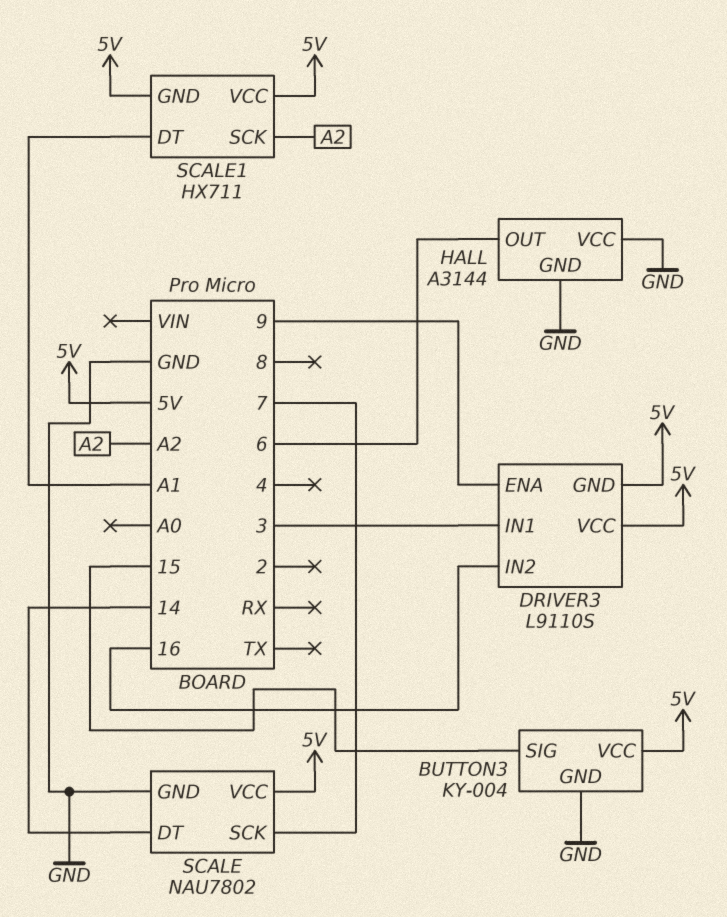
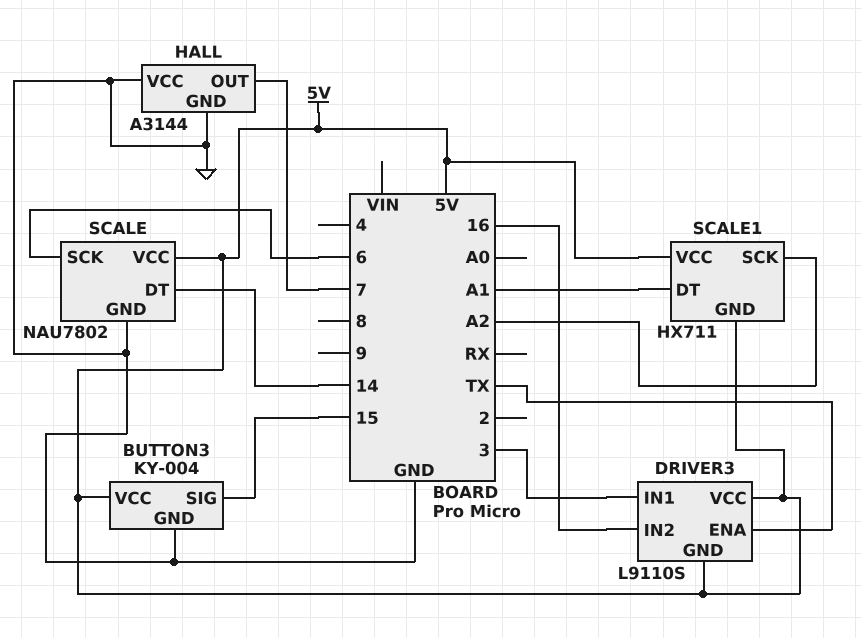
DRIVER3 pin ENA: 9 -> TX
HALL pin OUT: 6 -> 7
SCALE pin SCK: 7 -> 6

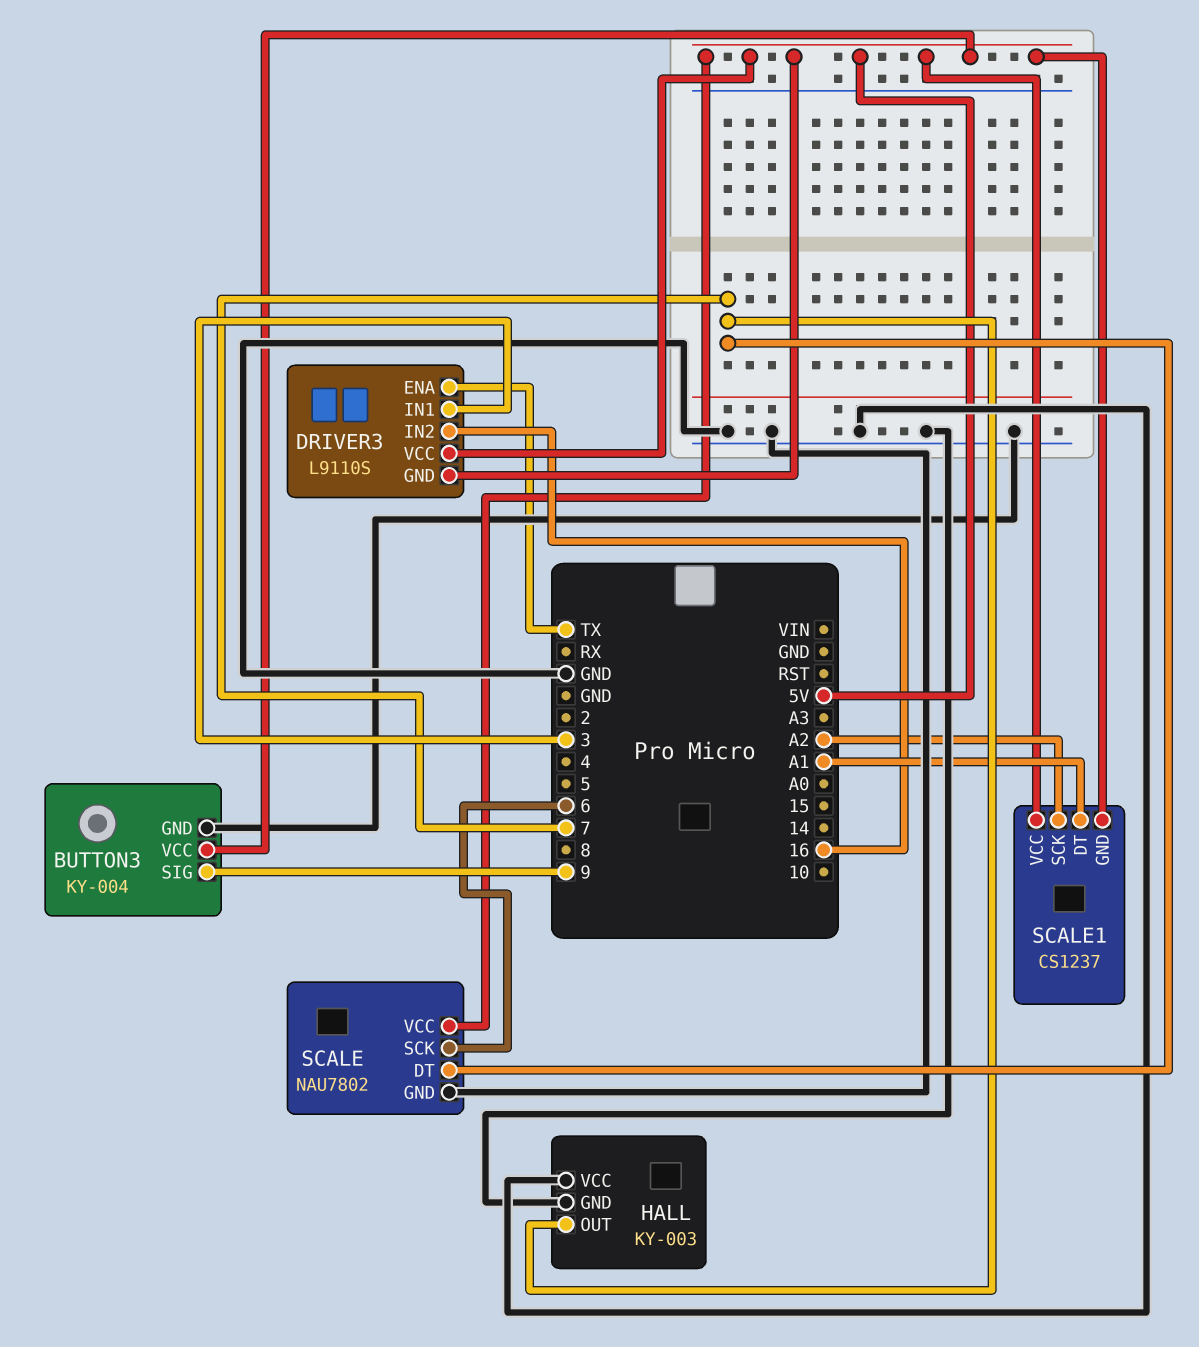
BUTTON3 pin SIG: 15 -> 9
HALL: A3144 -> KY-003
SCALE pin DT: 14 -> 7
SCALE1: HX711 -> CS1237

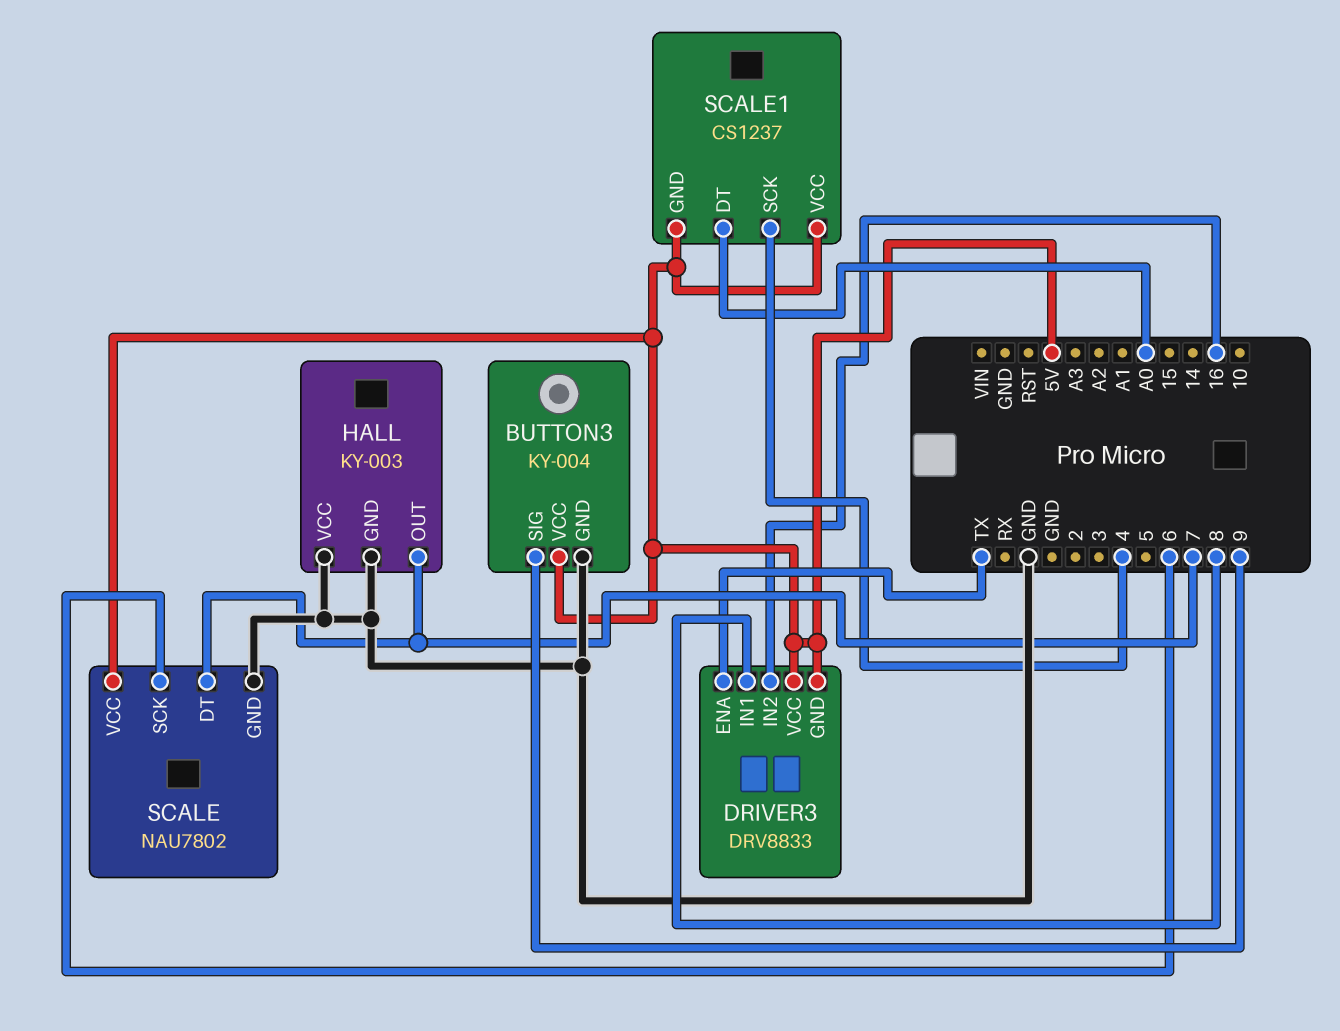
DRIVER3: L9110S -> DRV8833
DRIVER3 pin IN1: 3 -> 8
SCALE1 pin DT: A1 -> A0
SCALE1 pin SCK: A2 -> 4

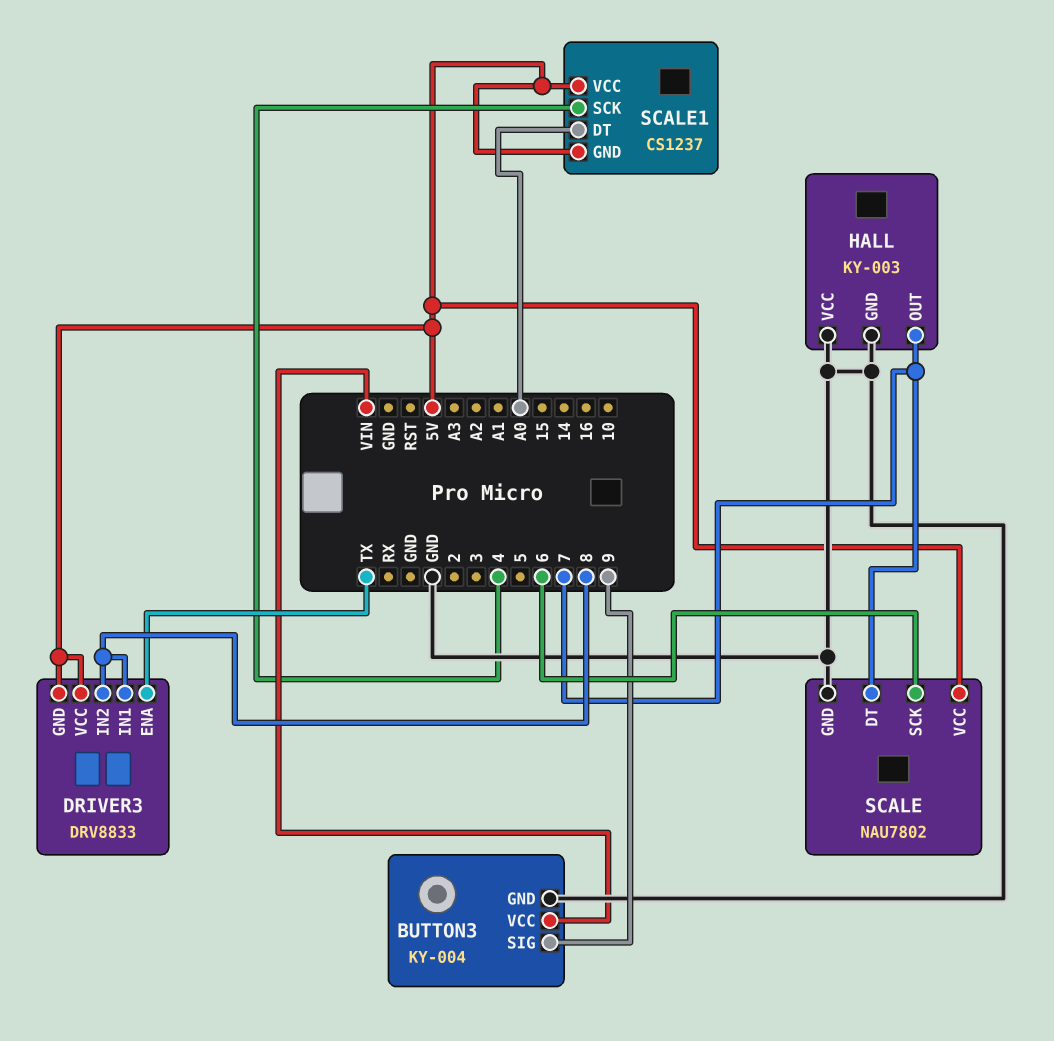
BUTTON3 pin VCC: 5V -> VIN
DRIVER3 pin IN2: 16 -> 8

